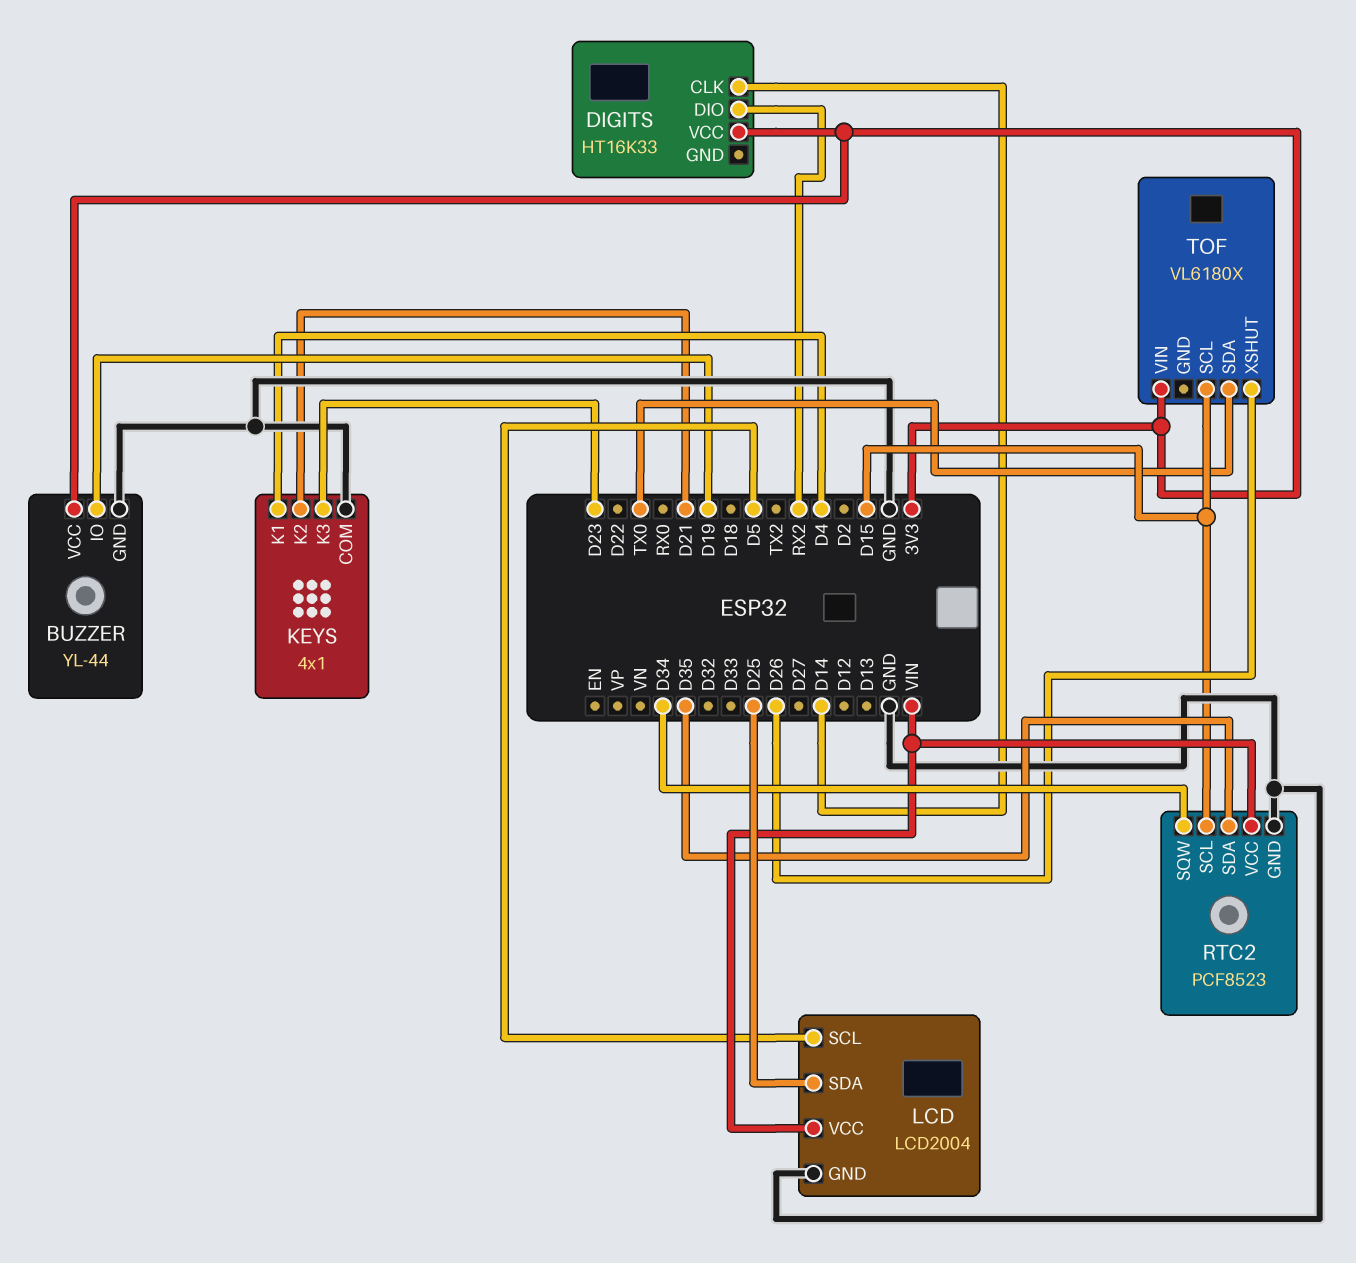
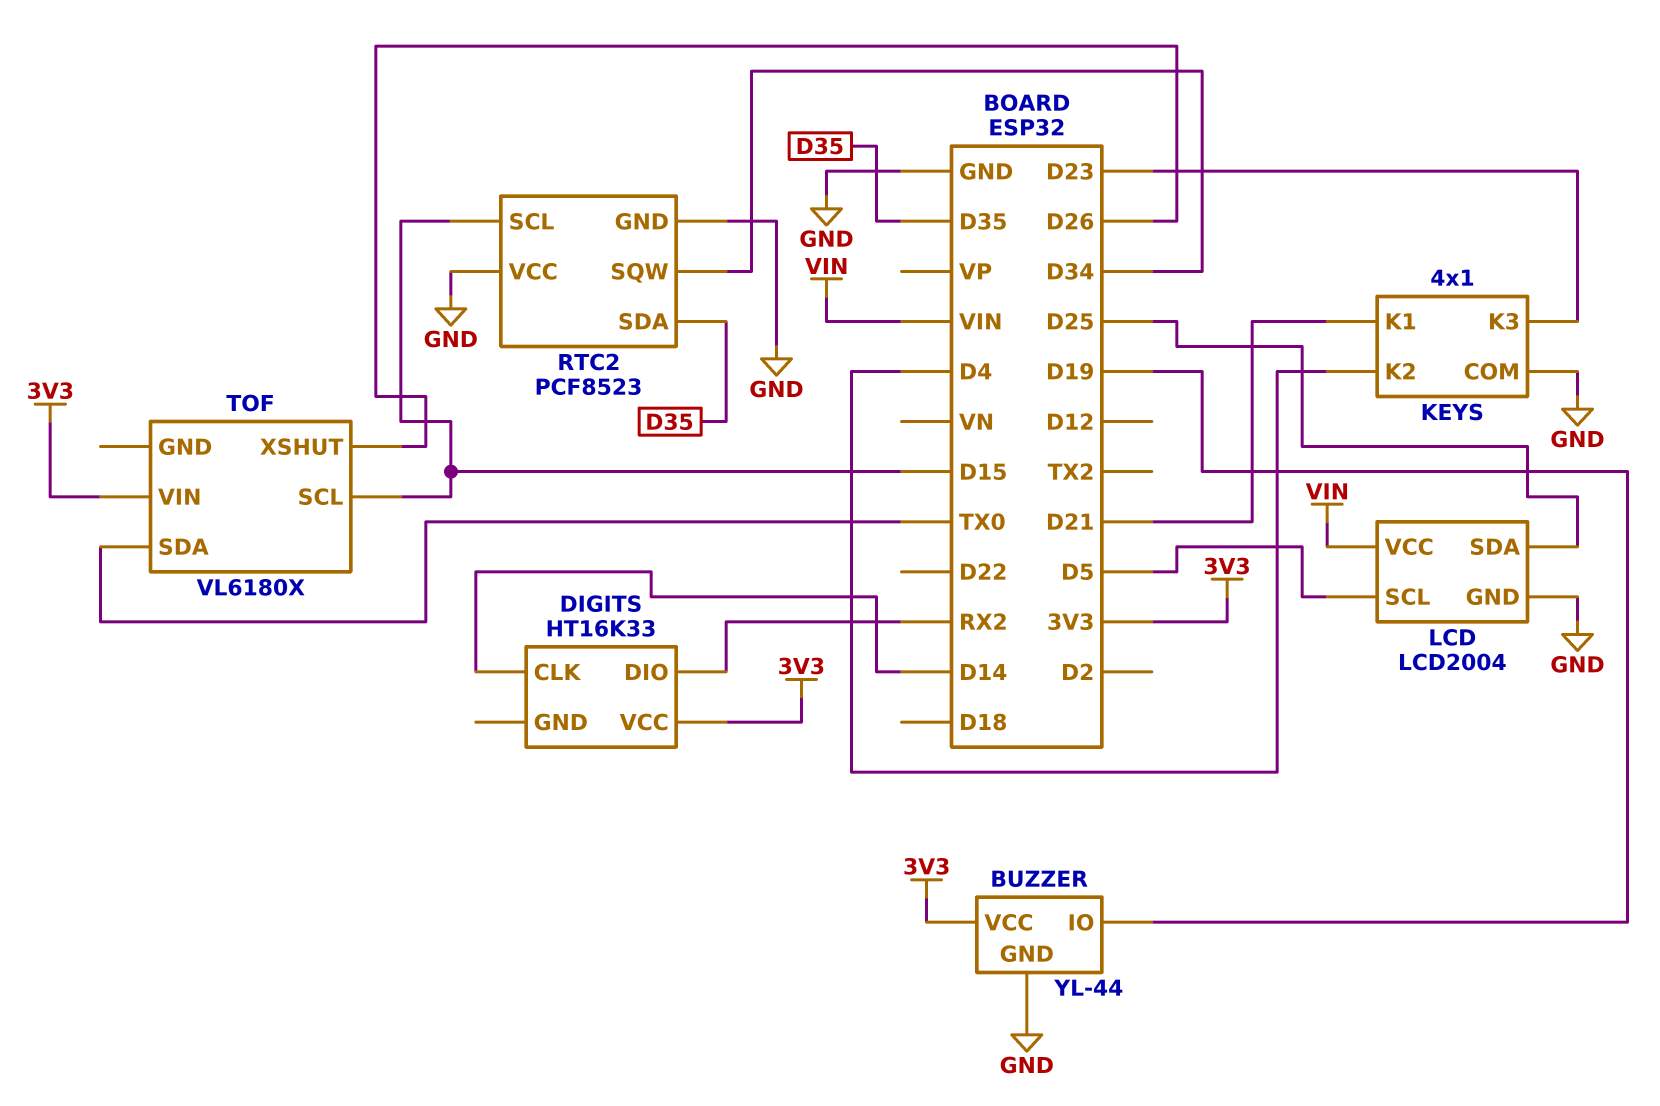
KEYS pin K1: D4 -> D21
KEYS pin K2: D21 -> D4
RTC2 pin VCC: VIN -> GND

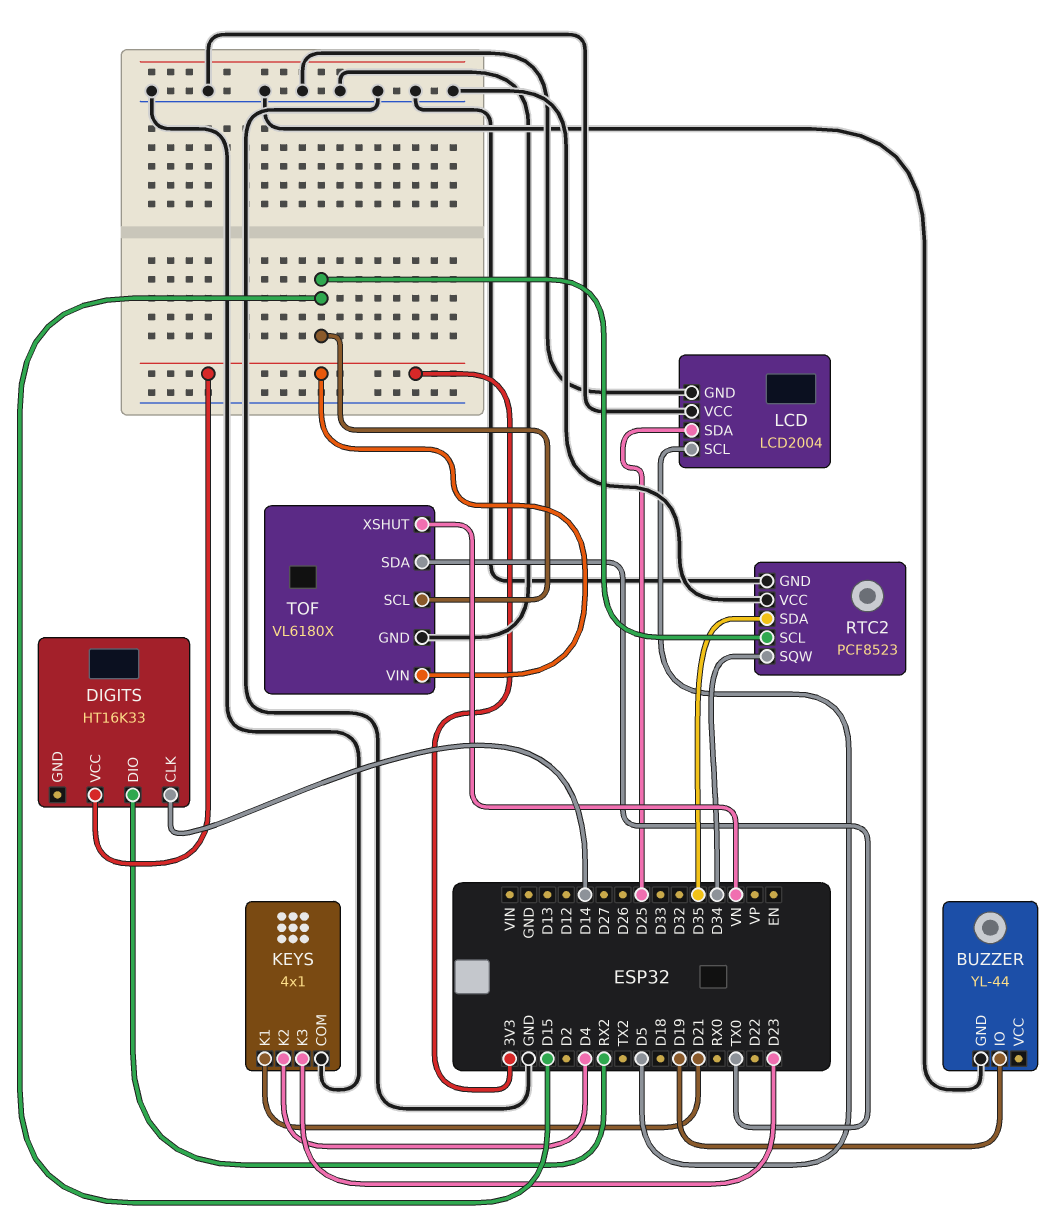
BUZZER pin VCC: 3V3 -> none
LCD pin VCC: VIN -> GND
TOF pin GND: none -> GND
TOF pin XSHUT: D26 -> VN

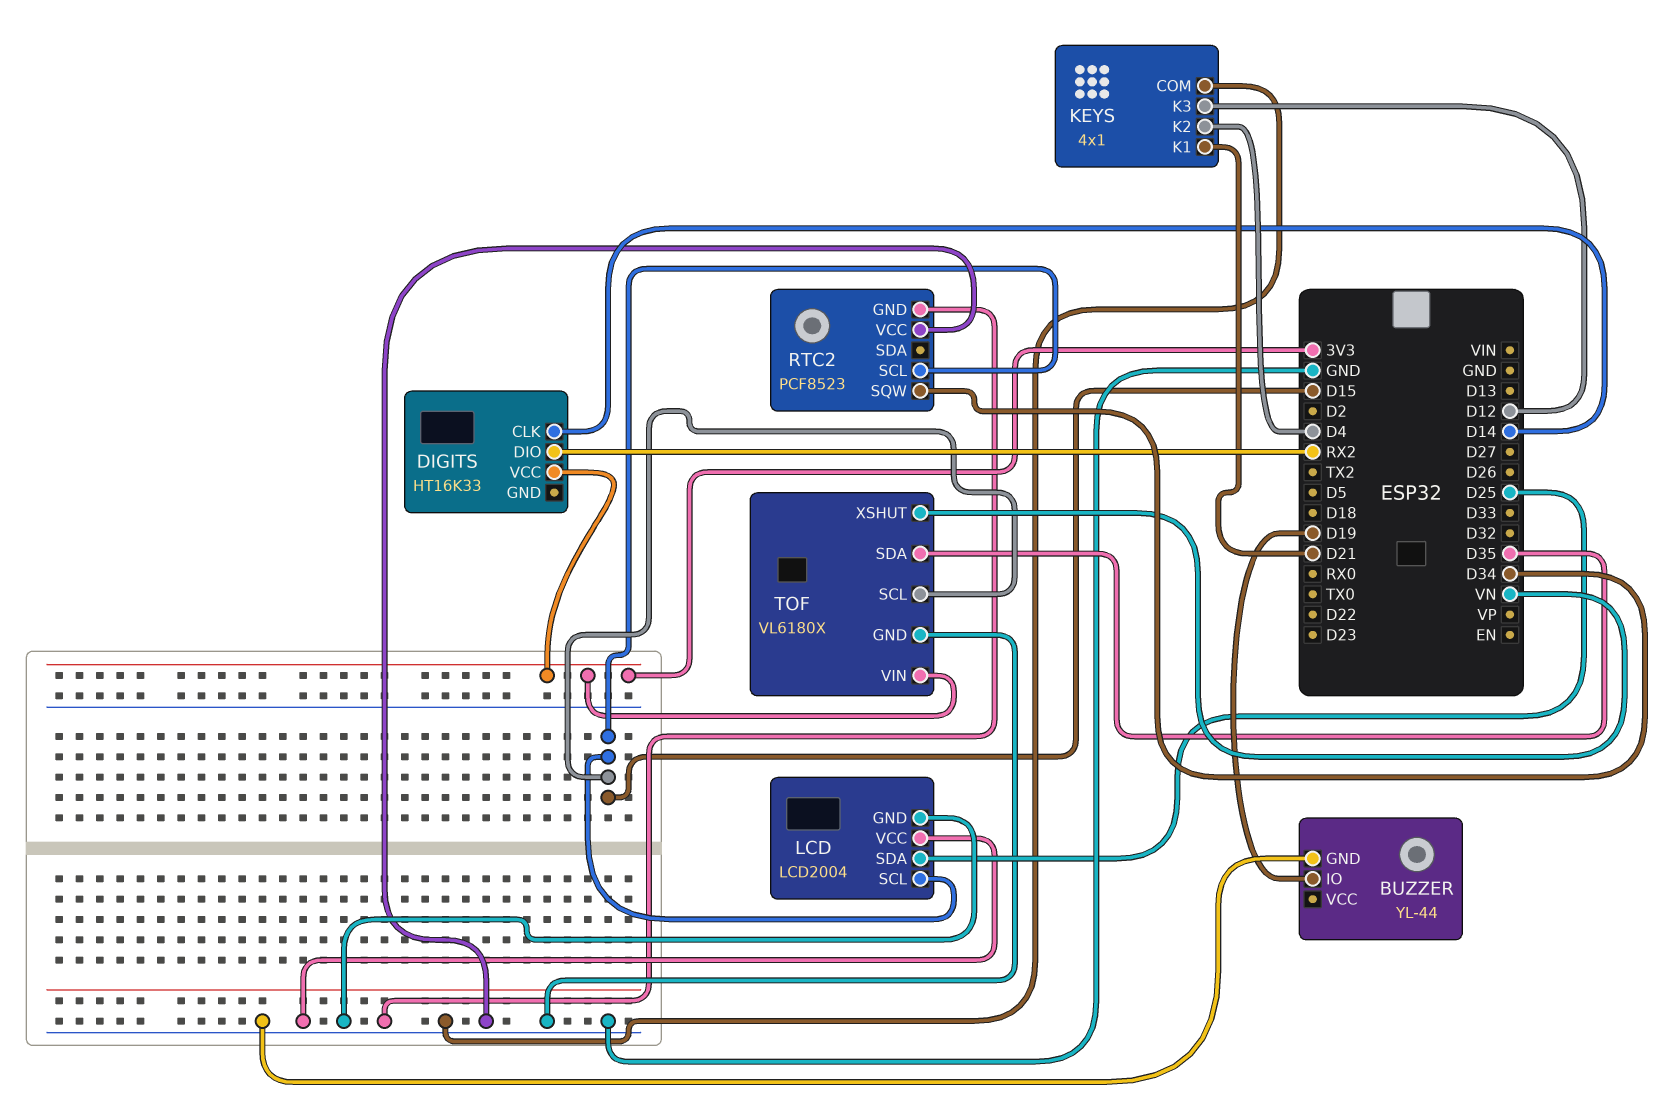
KEYS pin K3: D23 -> D12
LCD pin SCL: D5 -> D15
RTC2 pin SDA: D35 -> none
TOF pin SDA: TX0 -> D35

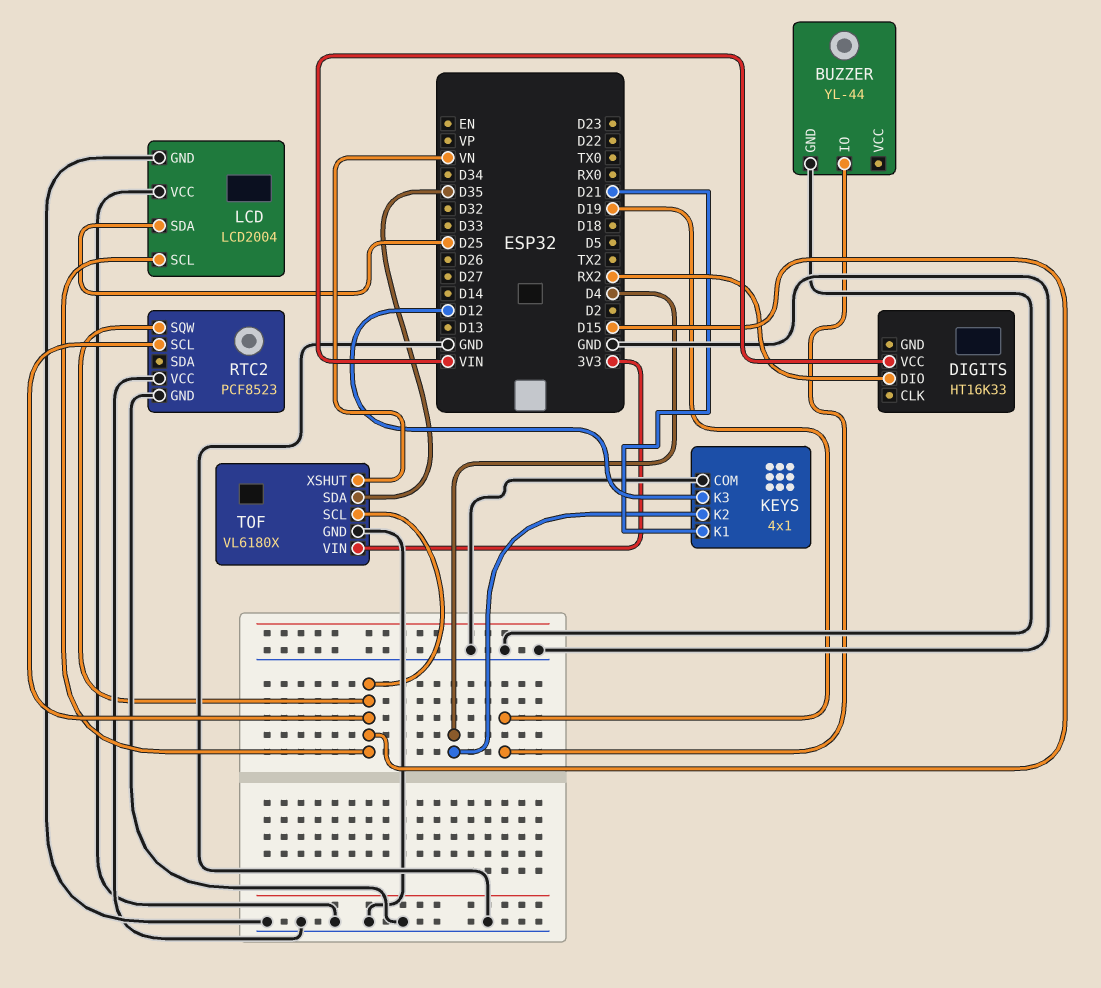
DIGITS pin CLK: D14 -> none
DIGITS pin VCC: 3V3 -> VIN
RTC2 pin SQW: D34 -> D15

